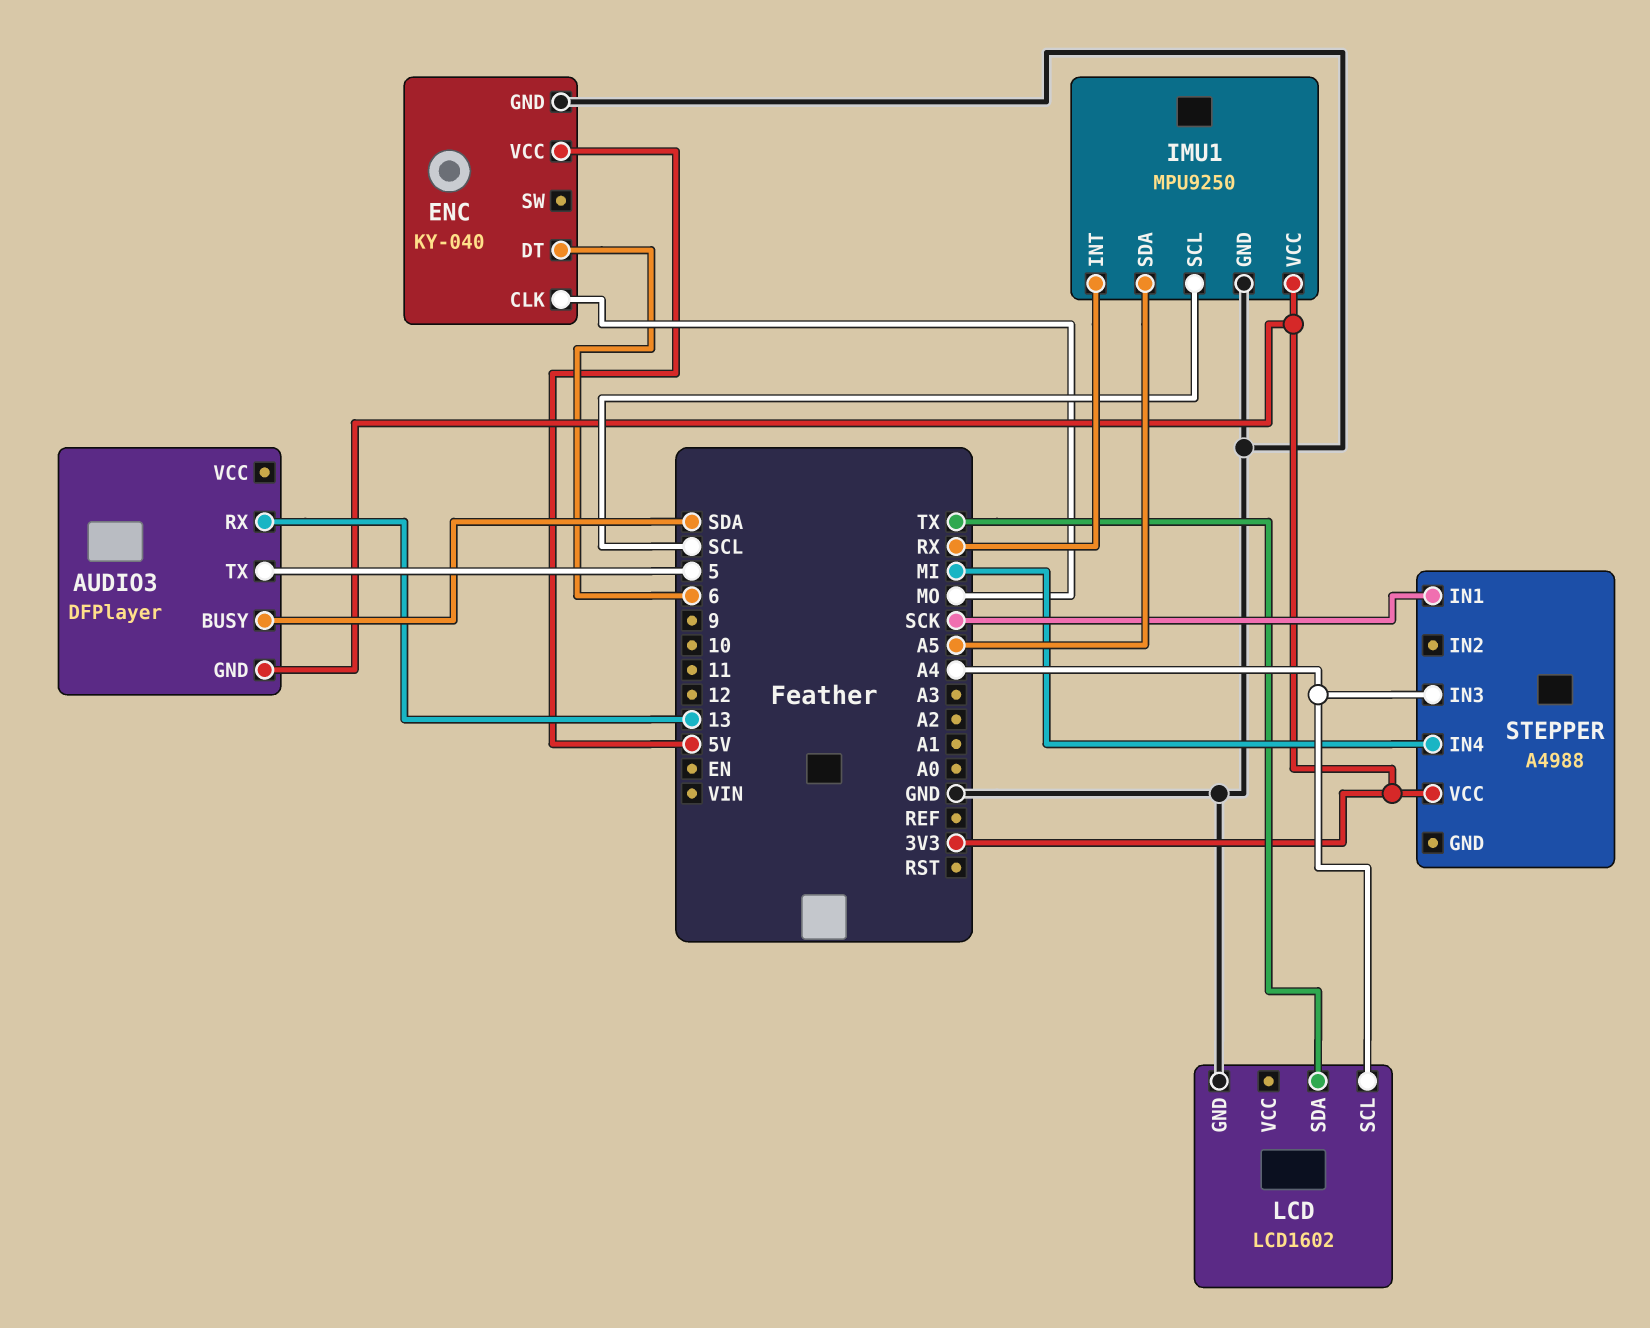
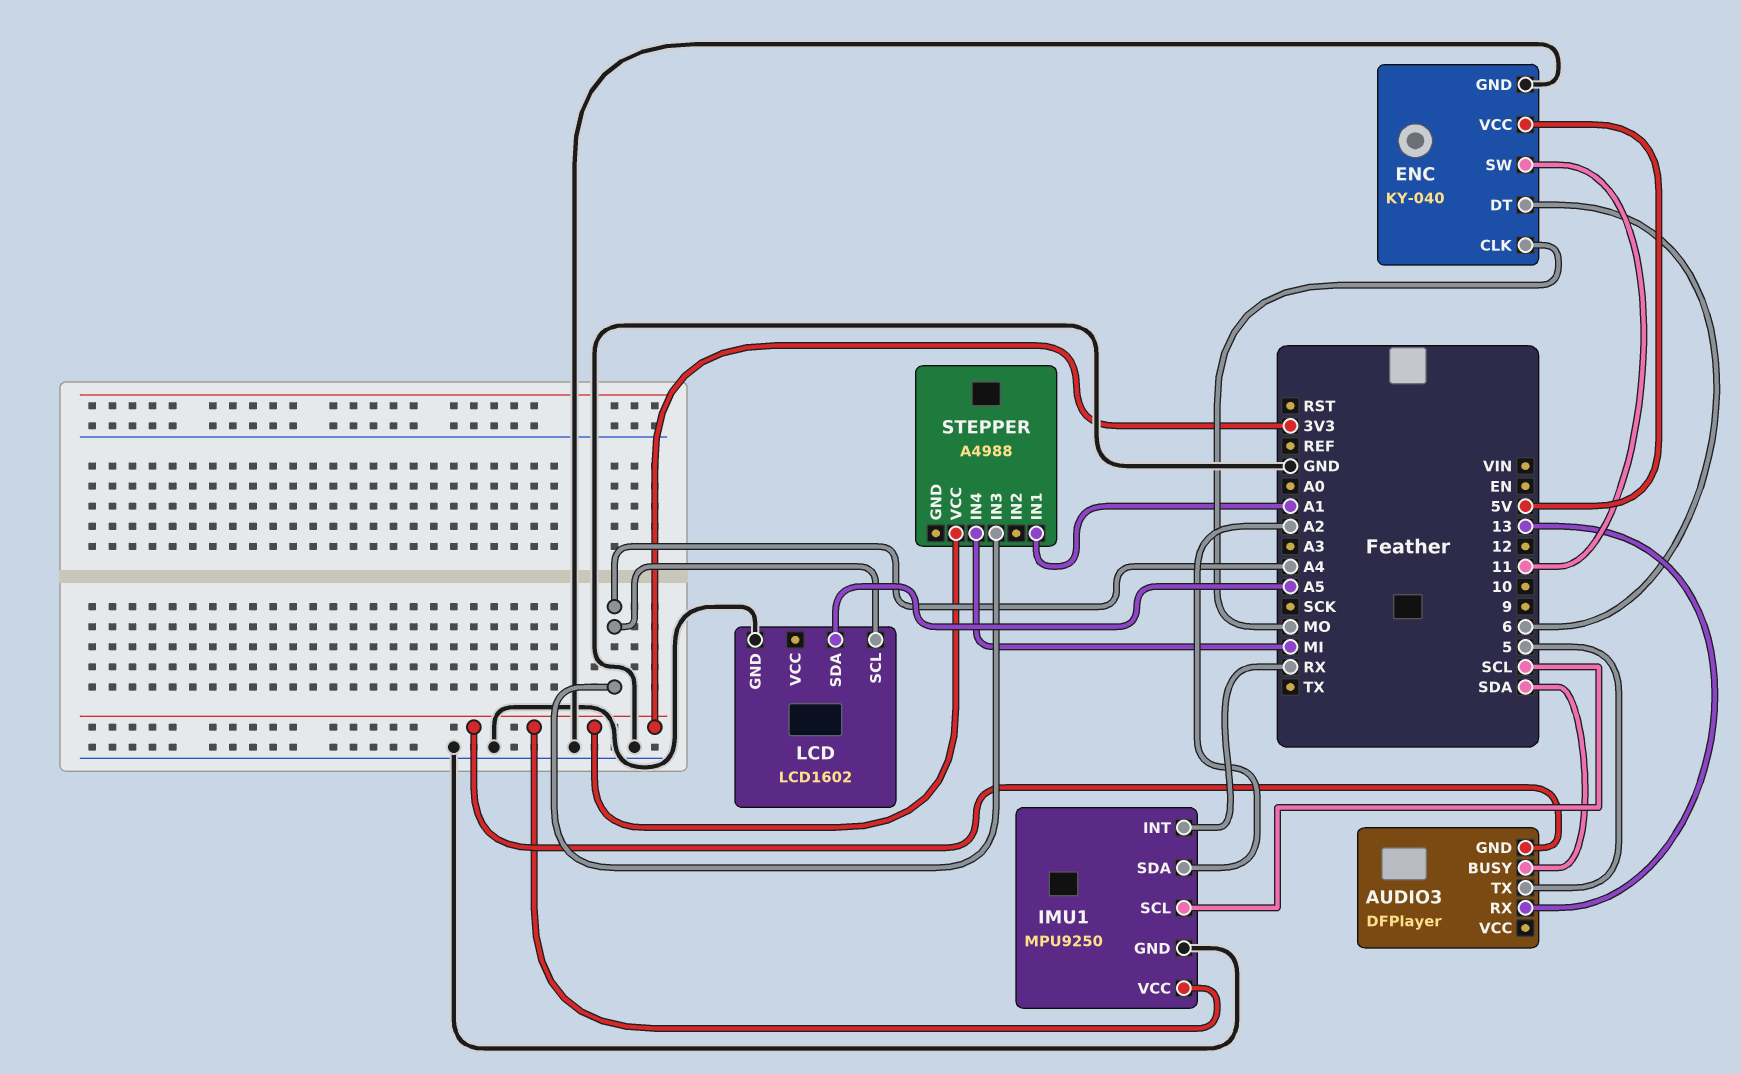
ENC pin SW: none -> 11
IMU1 pin SDA: A5 -> A2
LCD pin SDA: TX -> A5
STEPPER pin IN1: SCK -> A1

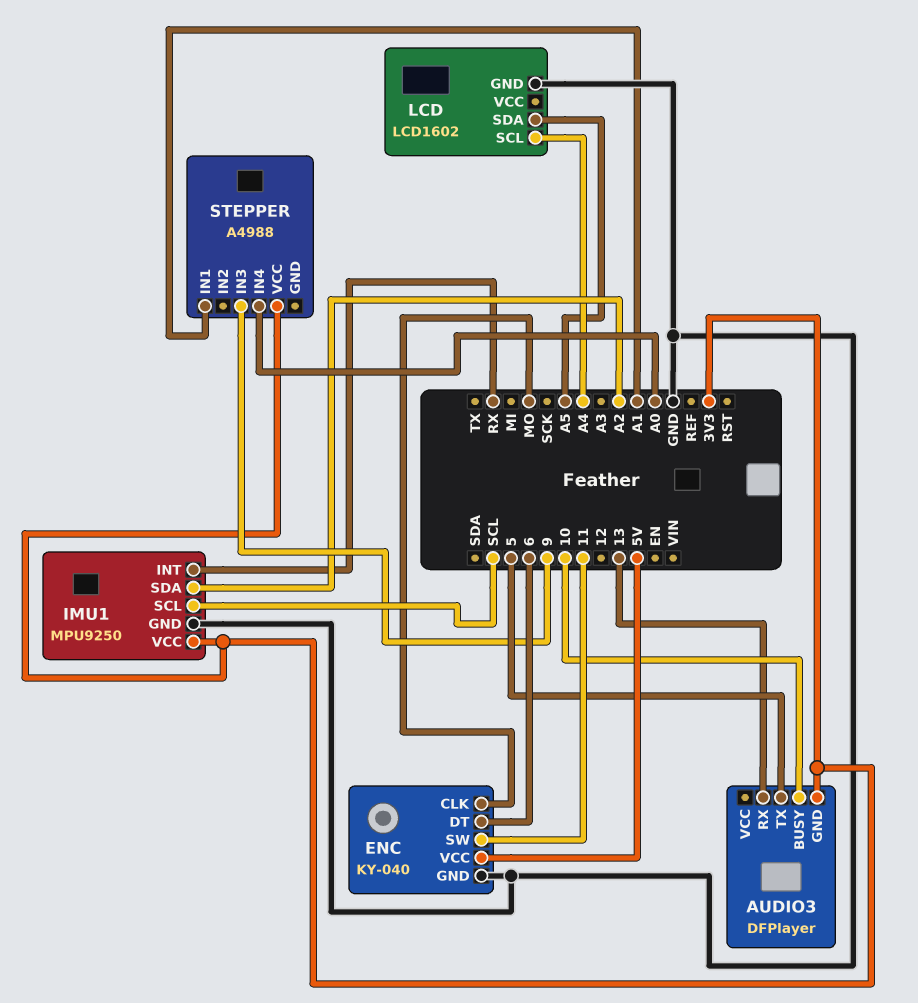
AUDIO3 pin BUSY: SDA -> 10
STEPPER pin IN3: A4 -> 9
STEPPER pin IN4: MI -> A0

